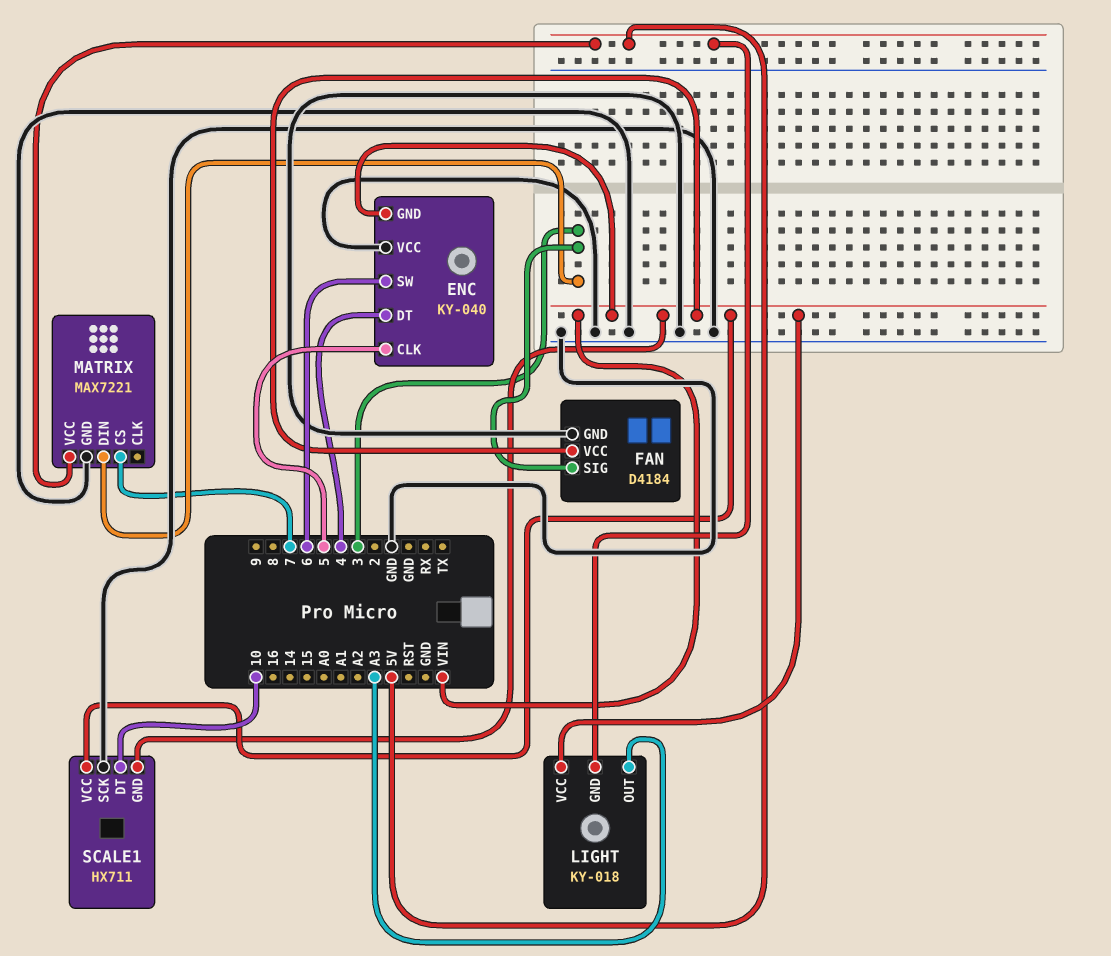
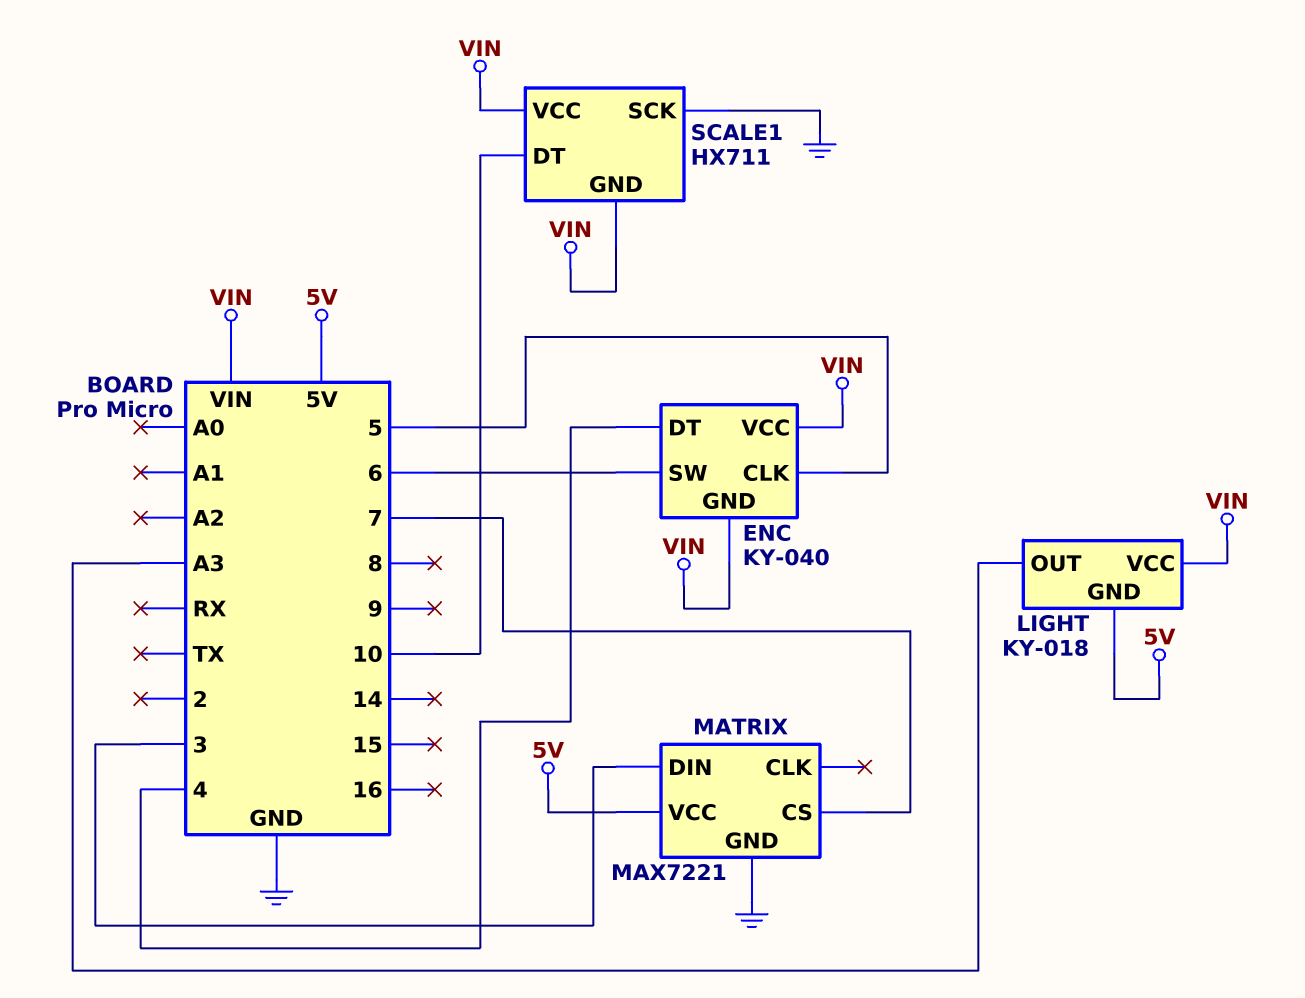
ENC pin VCC: GND -> VIN
FAN: D4184 -> none
FAN pin GND: GND -> none
FAN pin SIG: 3 -> none
FAN pin VCC: VIN -> none

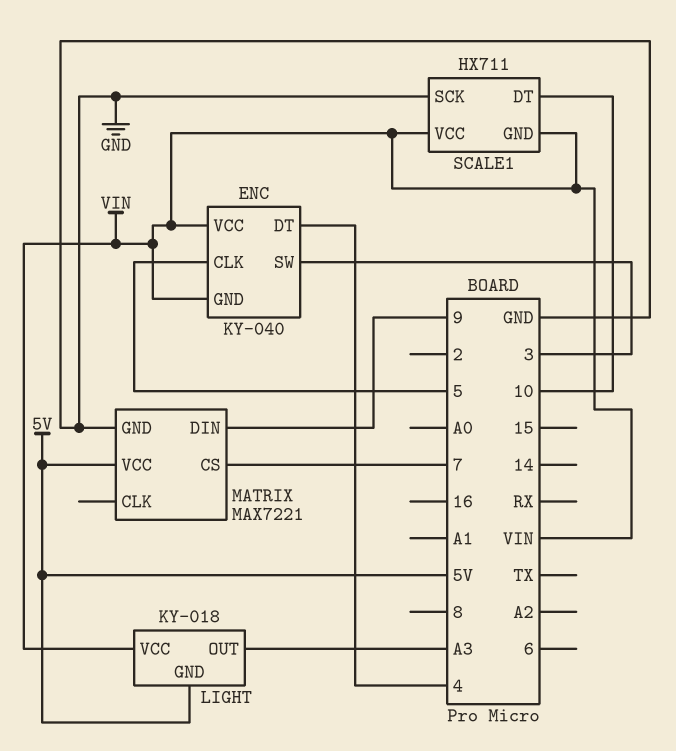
ENC pin SW: 6 -> 3
MATRIX pin DIN: 3 -> 9

